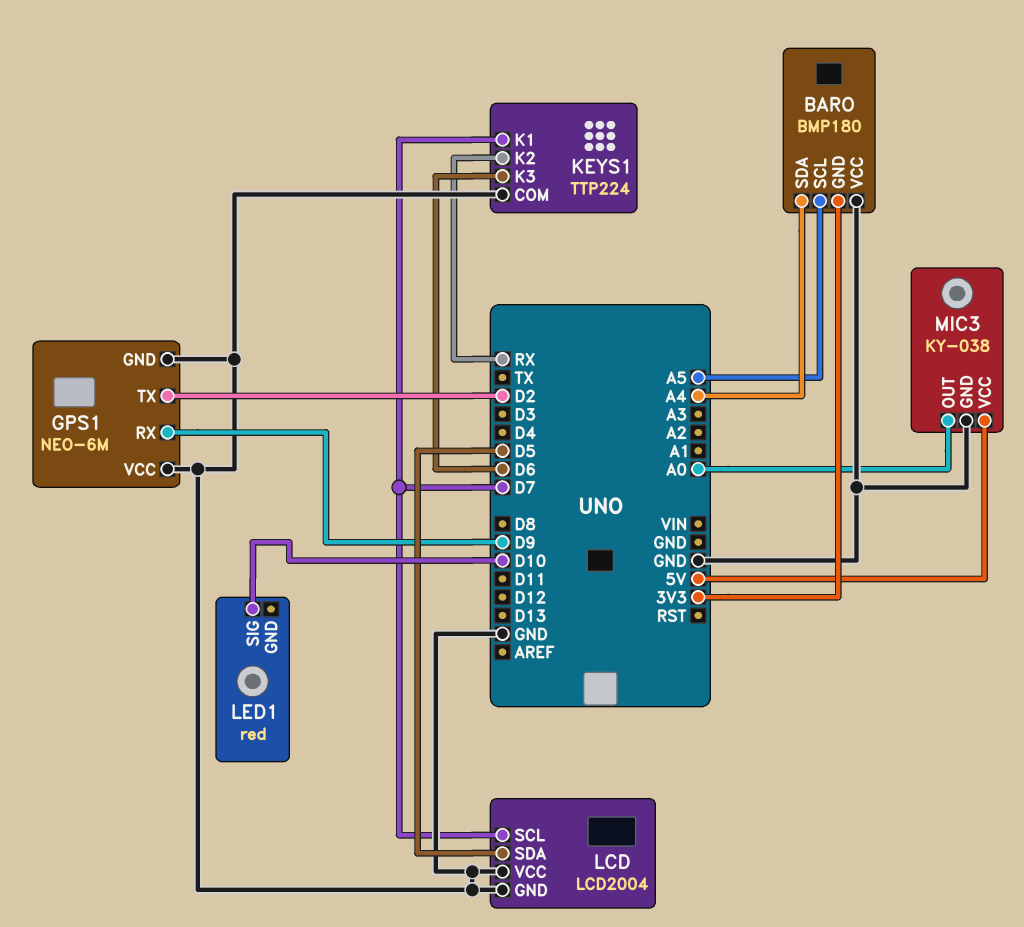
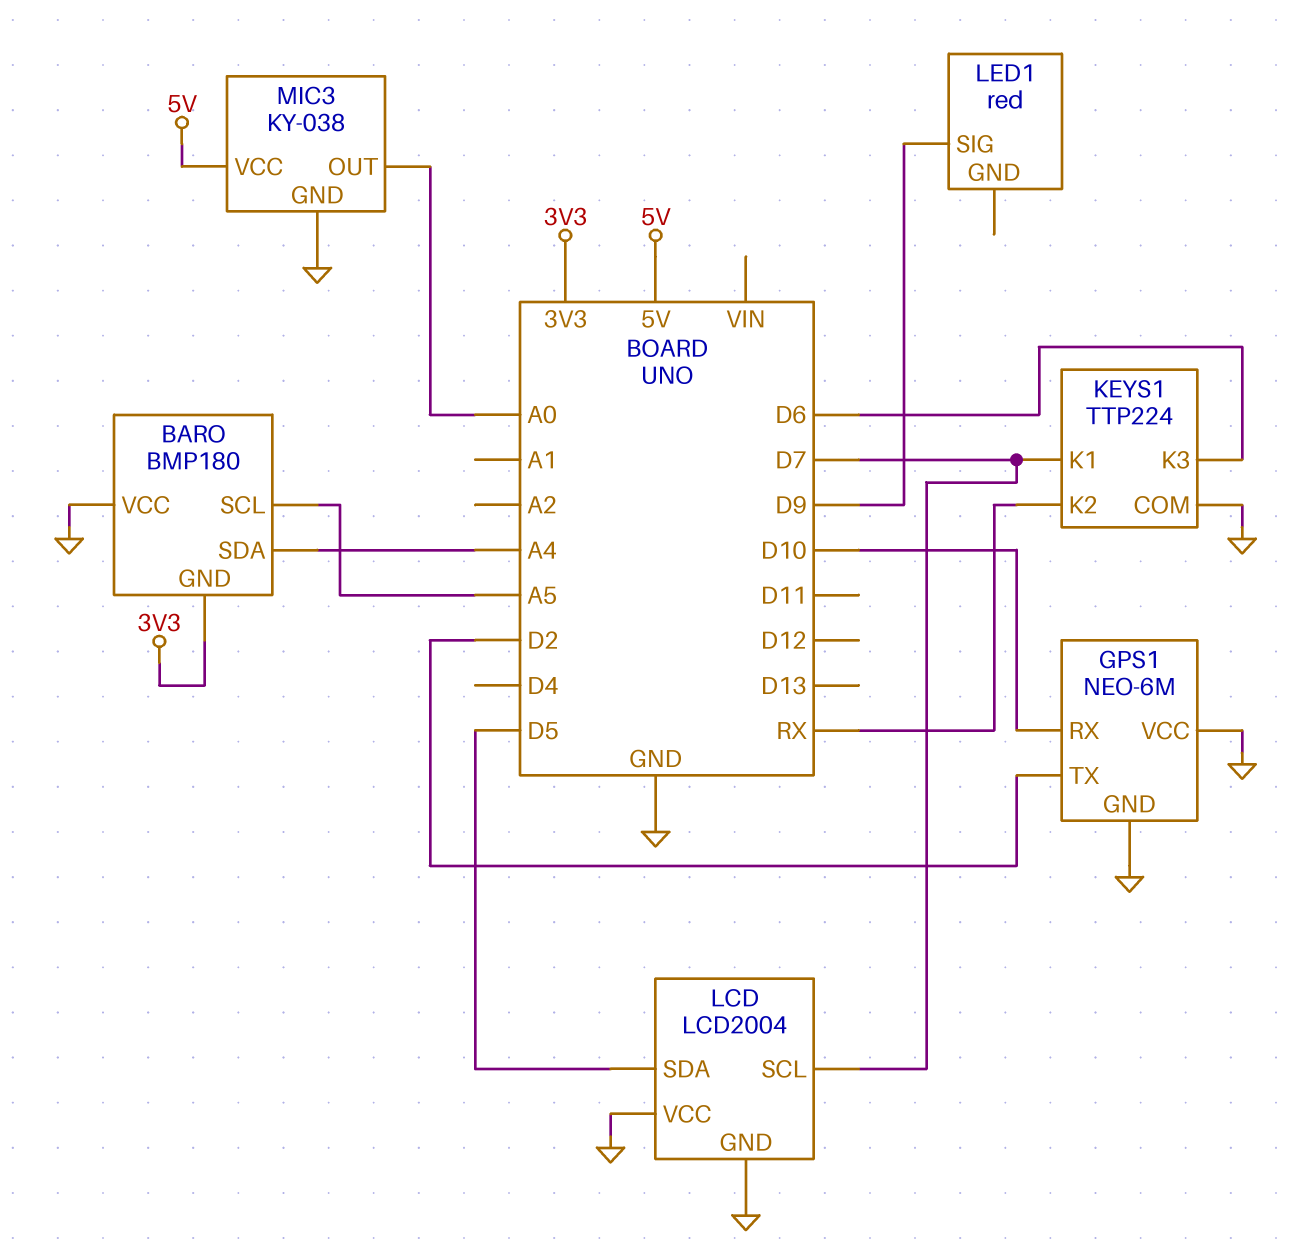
GPS1 pin RX: D9 -> D10
LED1 pin SIG: D10 -> D9

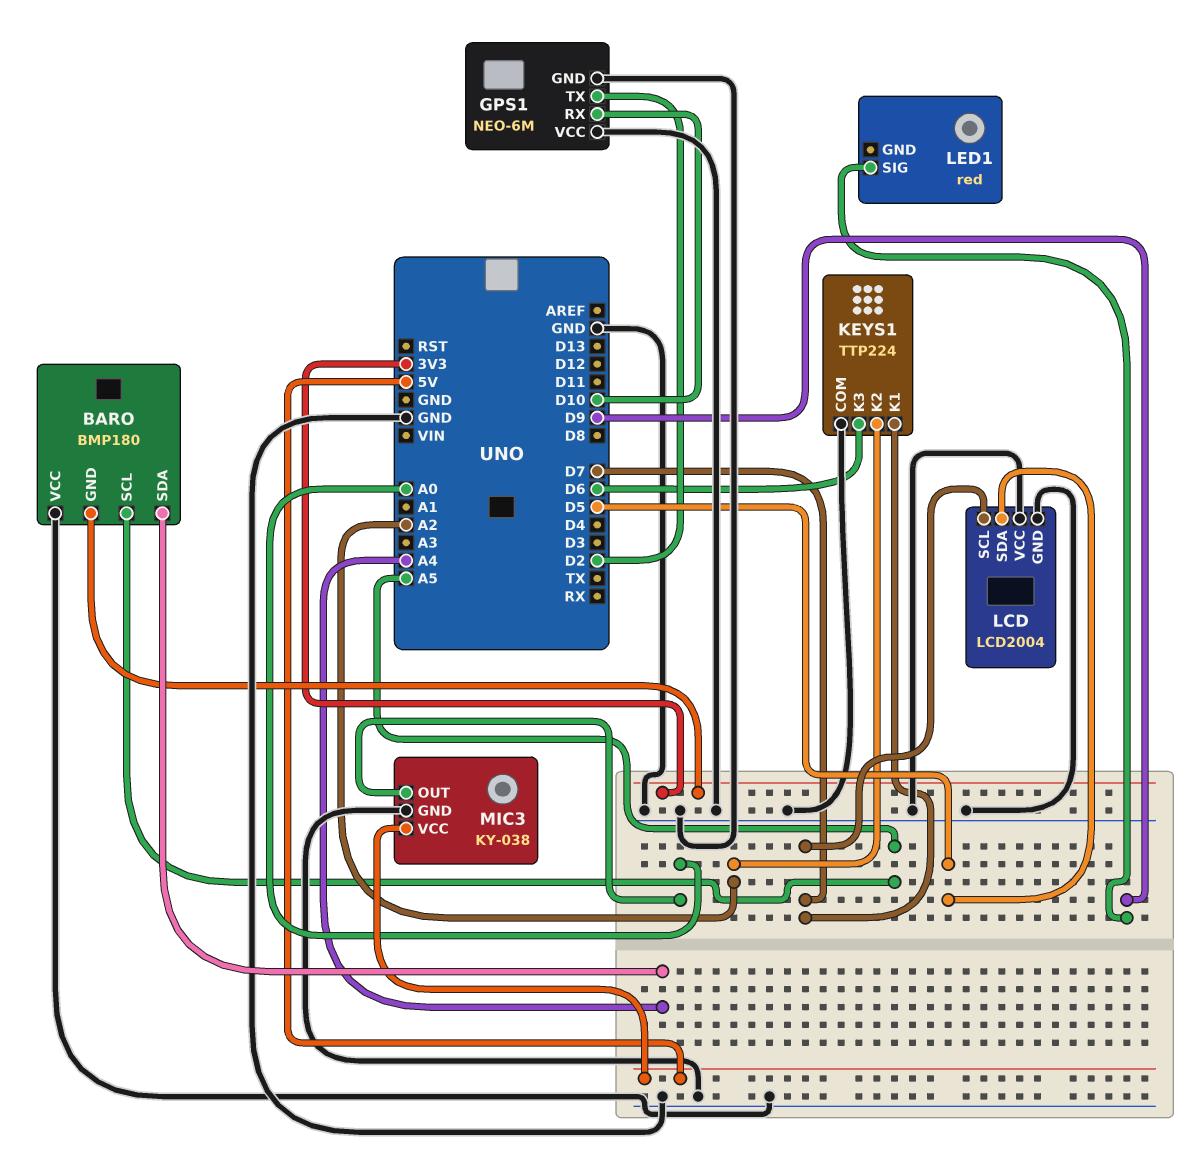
KEYS1 pin K2: RX -> A2

